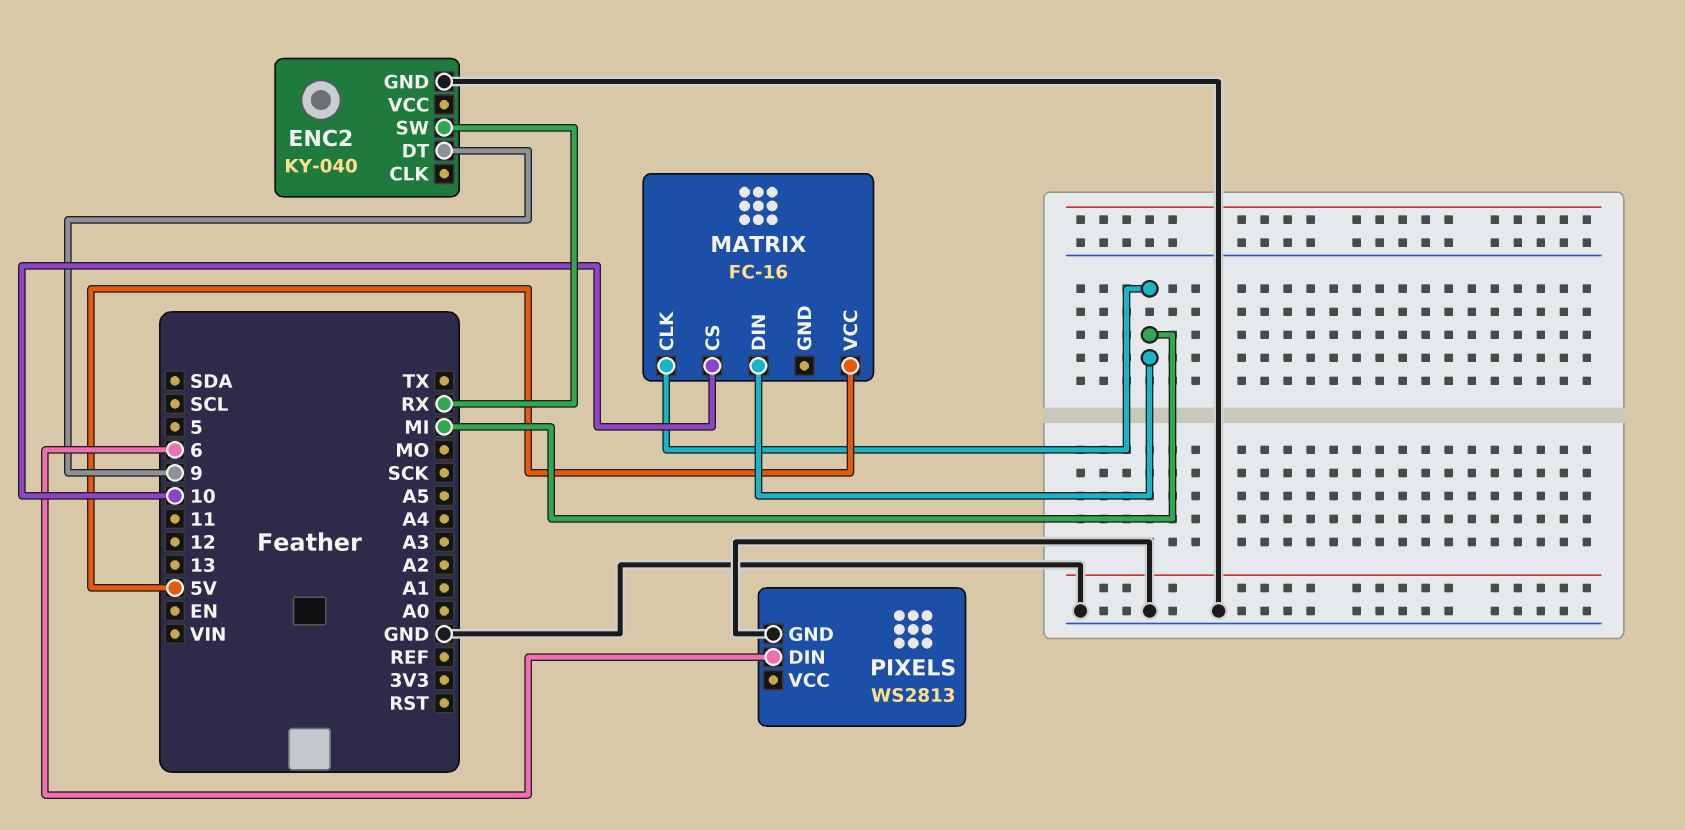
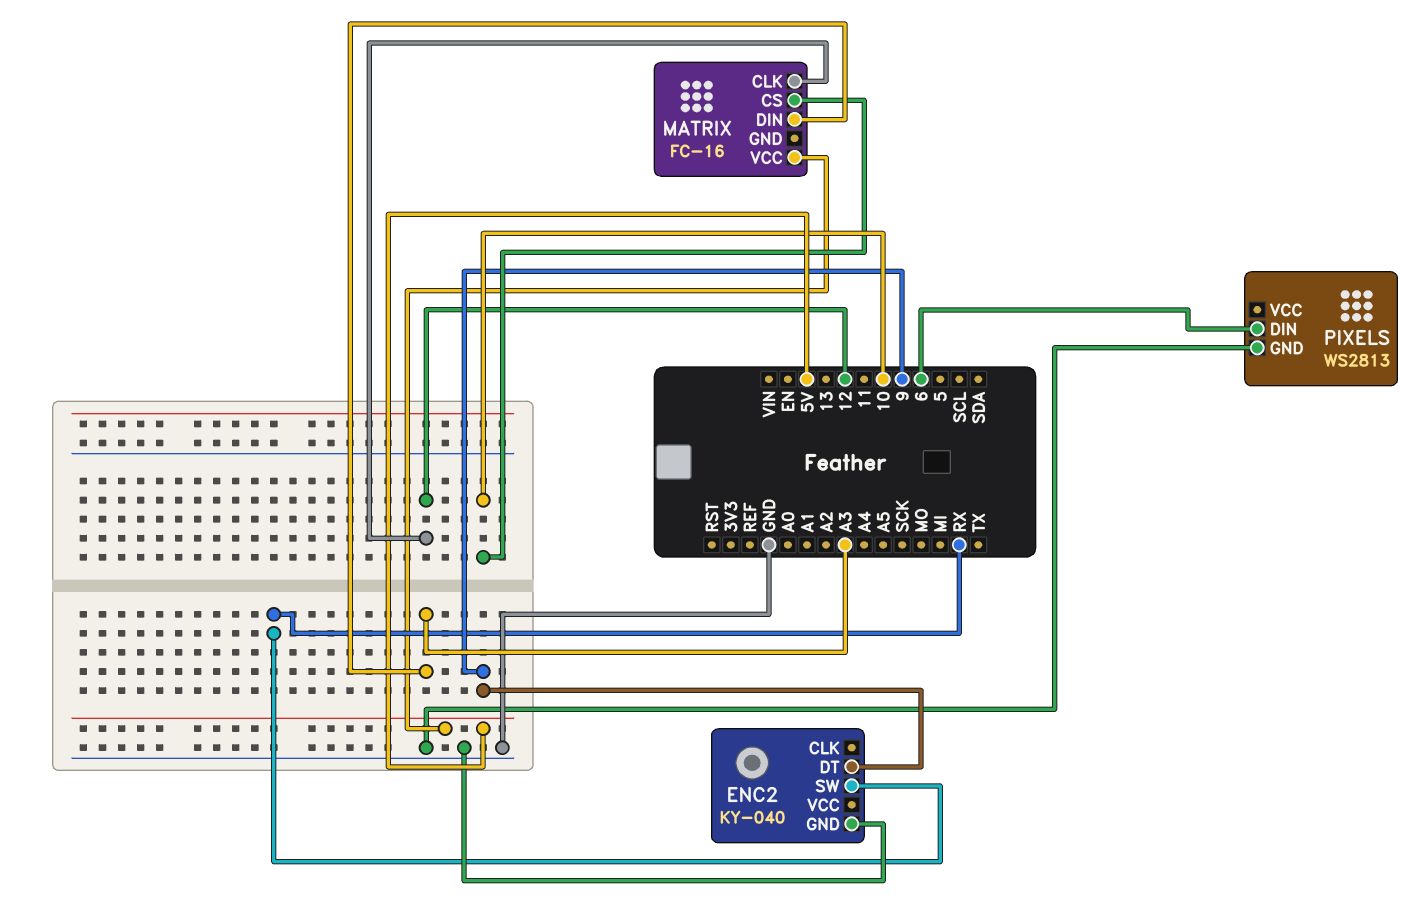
MATRIX pin CLK: MI -> 12
MATRIX pin DIN: MI -> A3

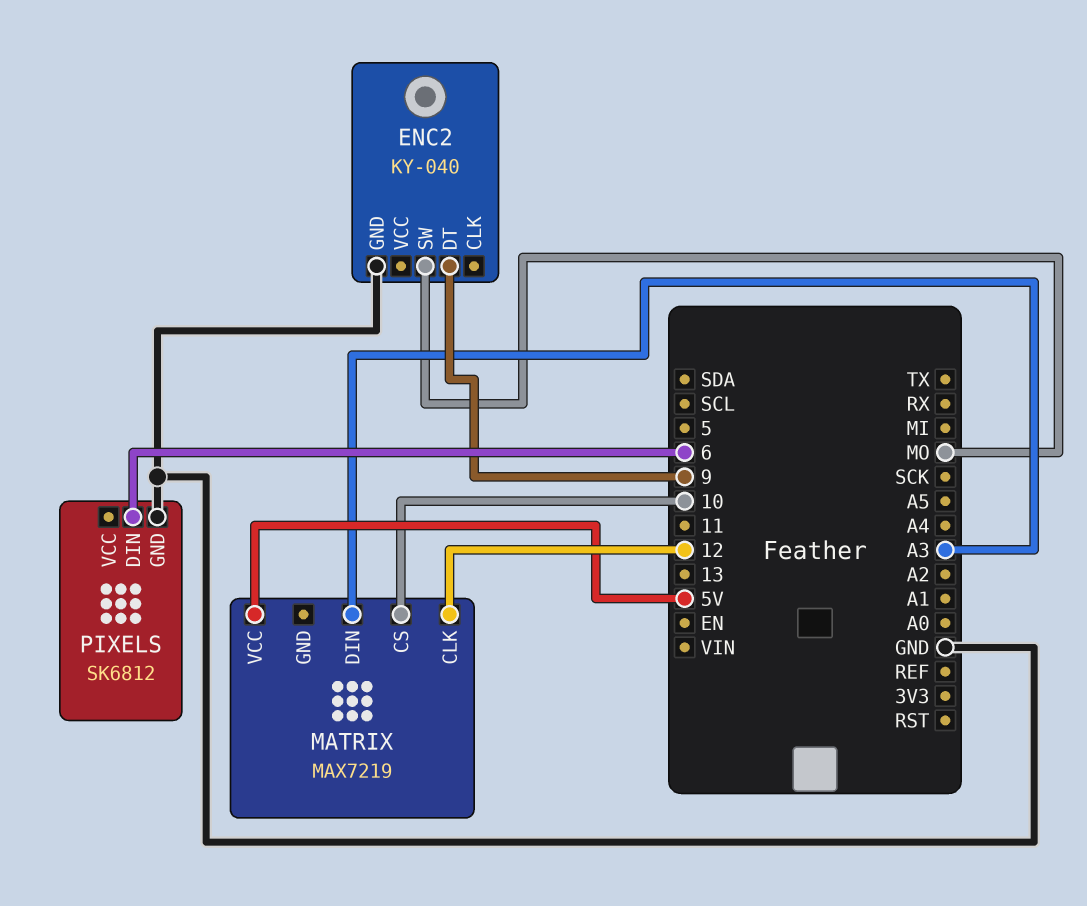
ENC2 pin SW: RX -> MO
MATRIX: FC-16 -> MAX7219
PIXELS: WS2813 -> SK6812

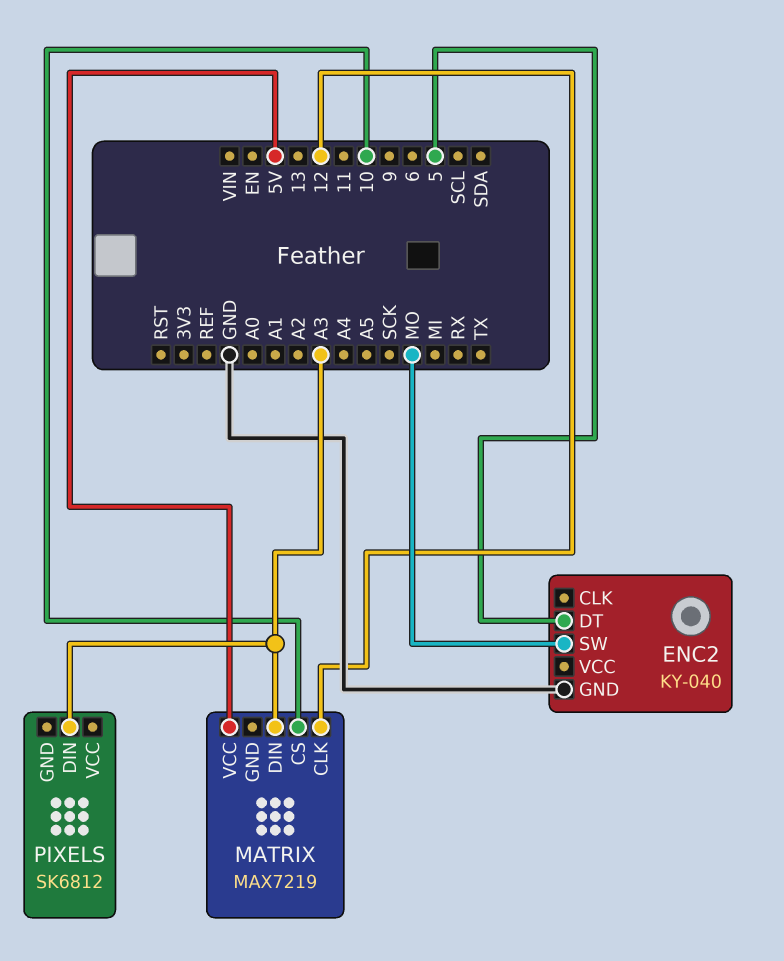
ENC2 pin DT: 9 -> 5
PIXELS pin DIN: 6 -> A3
PIXELS pin GND: GND -> none

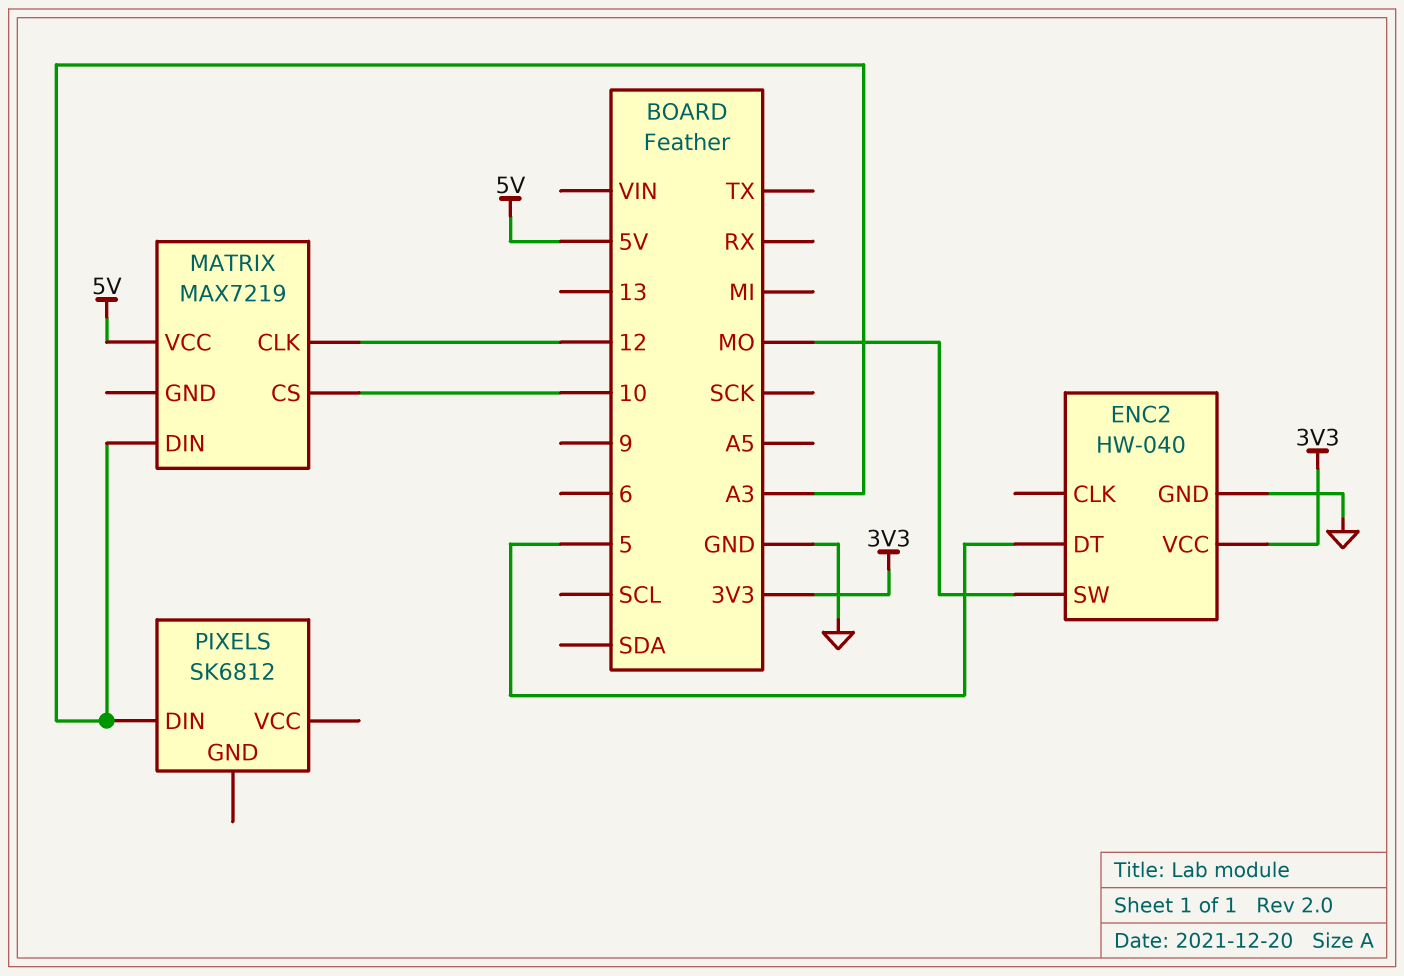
ENC2: KY-040 -> HW-040
ENC2 pin VCC: none -> 3V3

